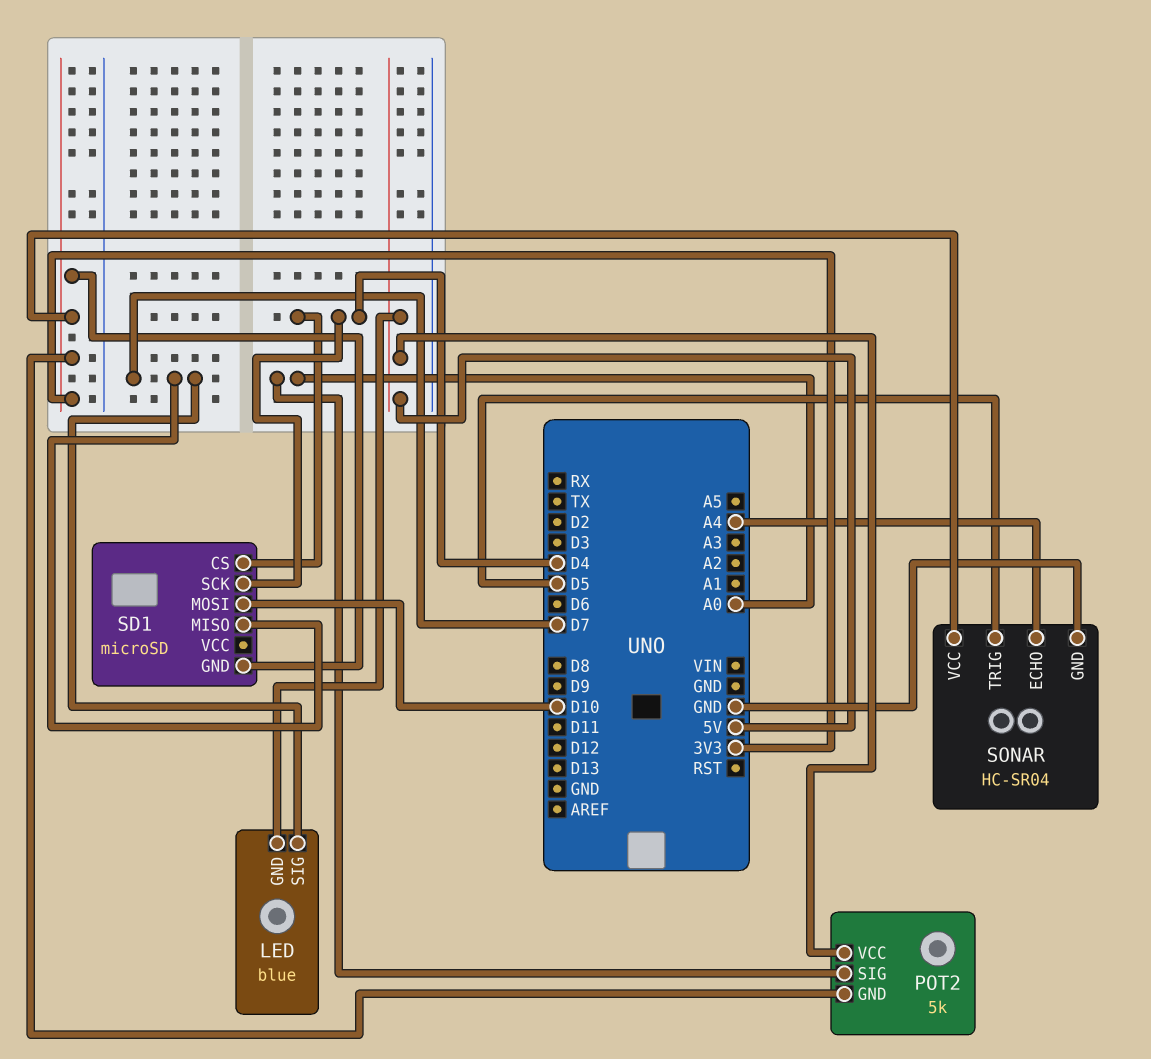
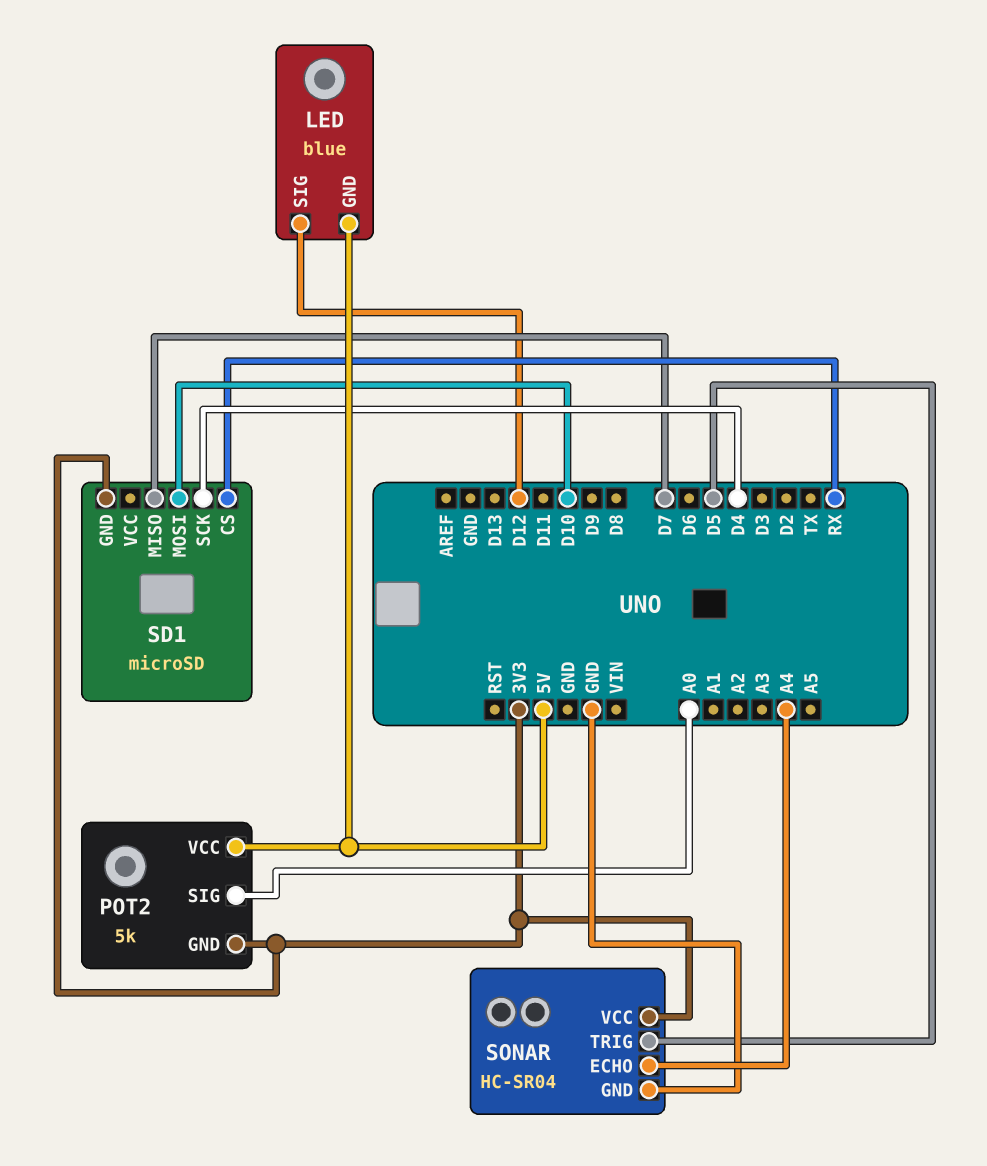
LED pin SIG: D7 -> D12
SD1 pin CS: D4 -> RX

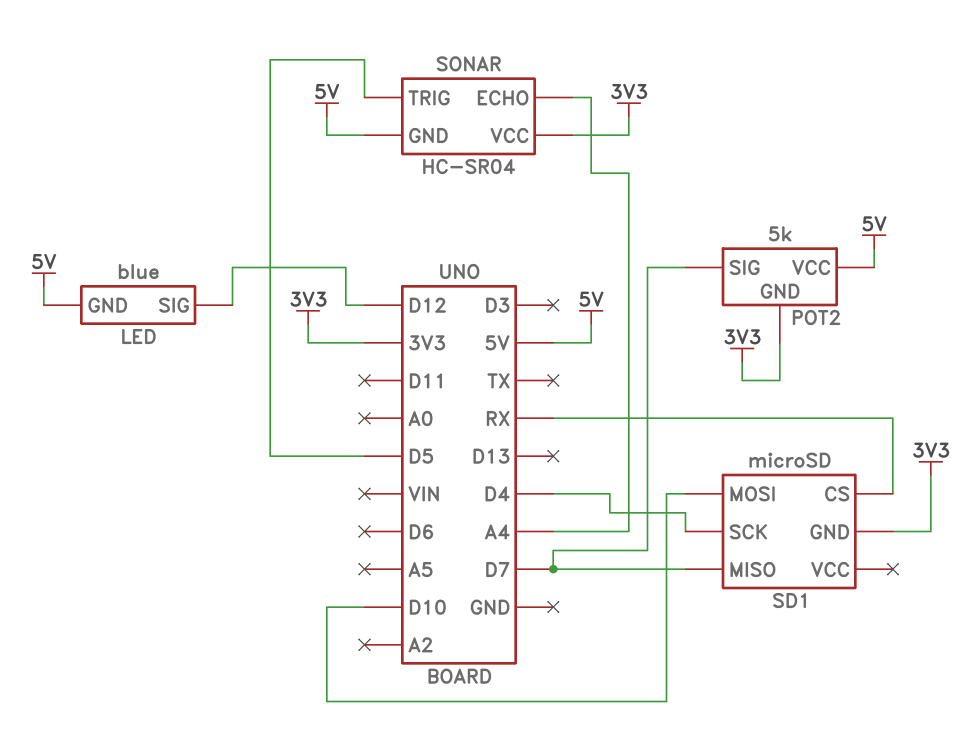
POT2 pin SIG: A0 -> D7
SONAR pin GND: GND -> 5V

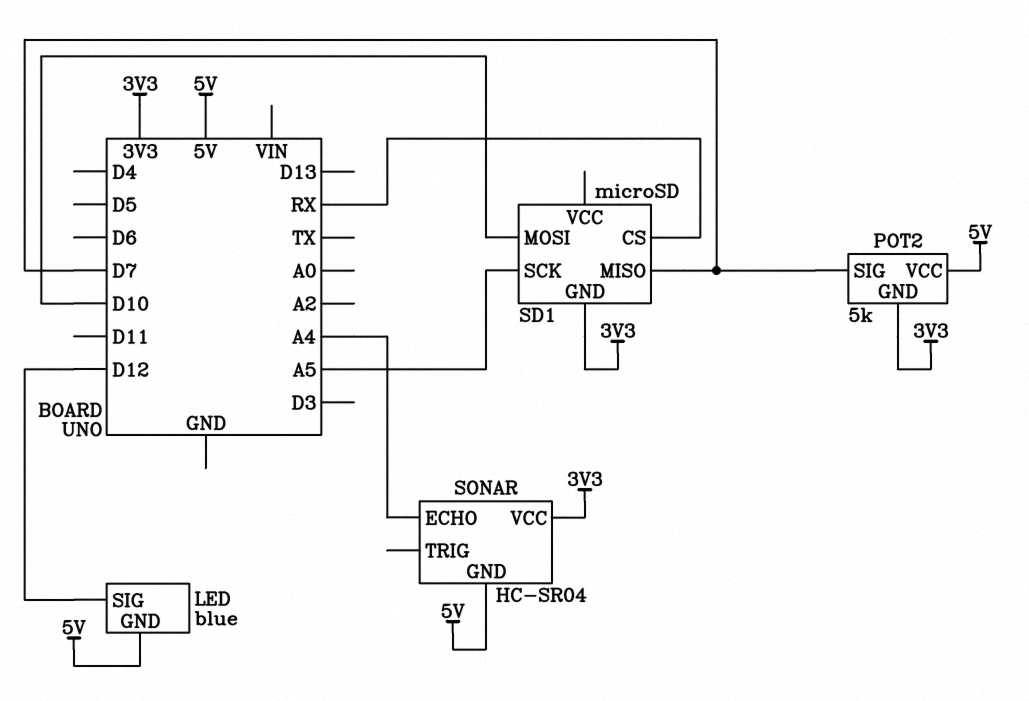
SD1 pin SCK: D4 -> A5
SONAR pin TRIG: D5 -> none

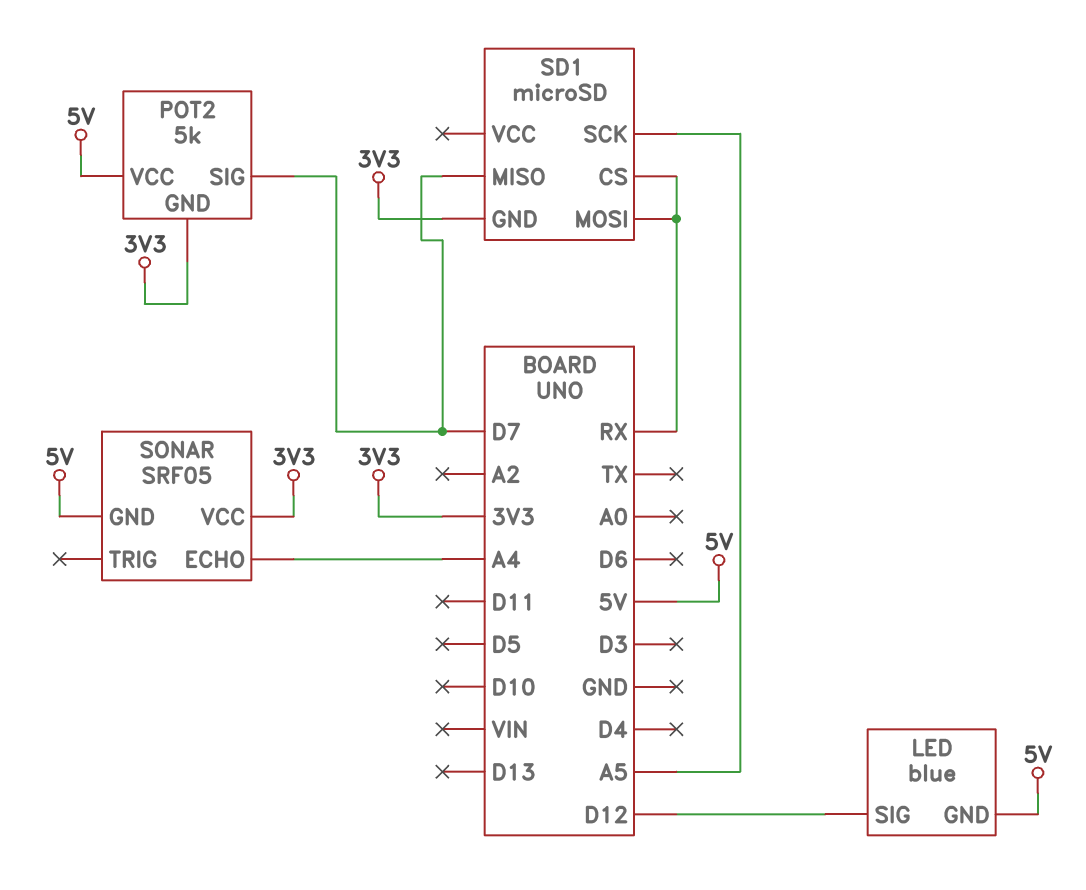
SD1 pin MOSI: D10 -> RX
SONAR: HC-SR04 -> SRF05

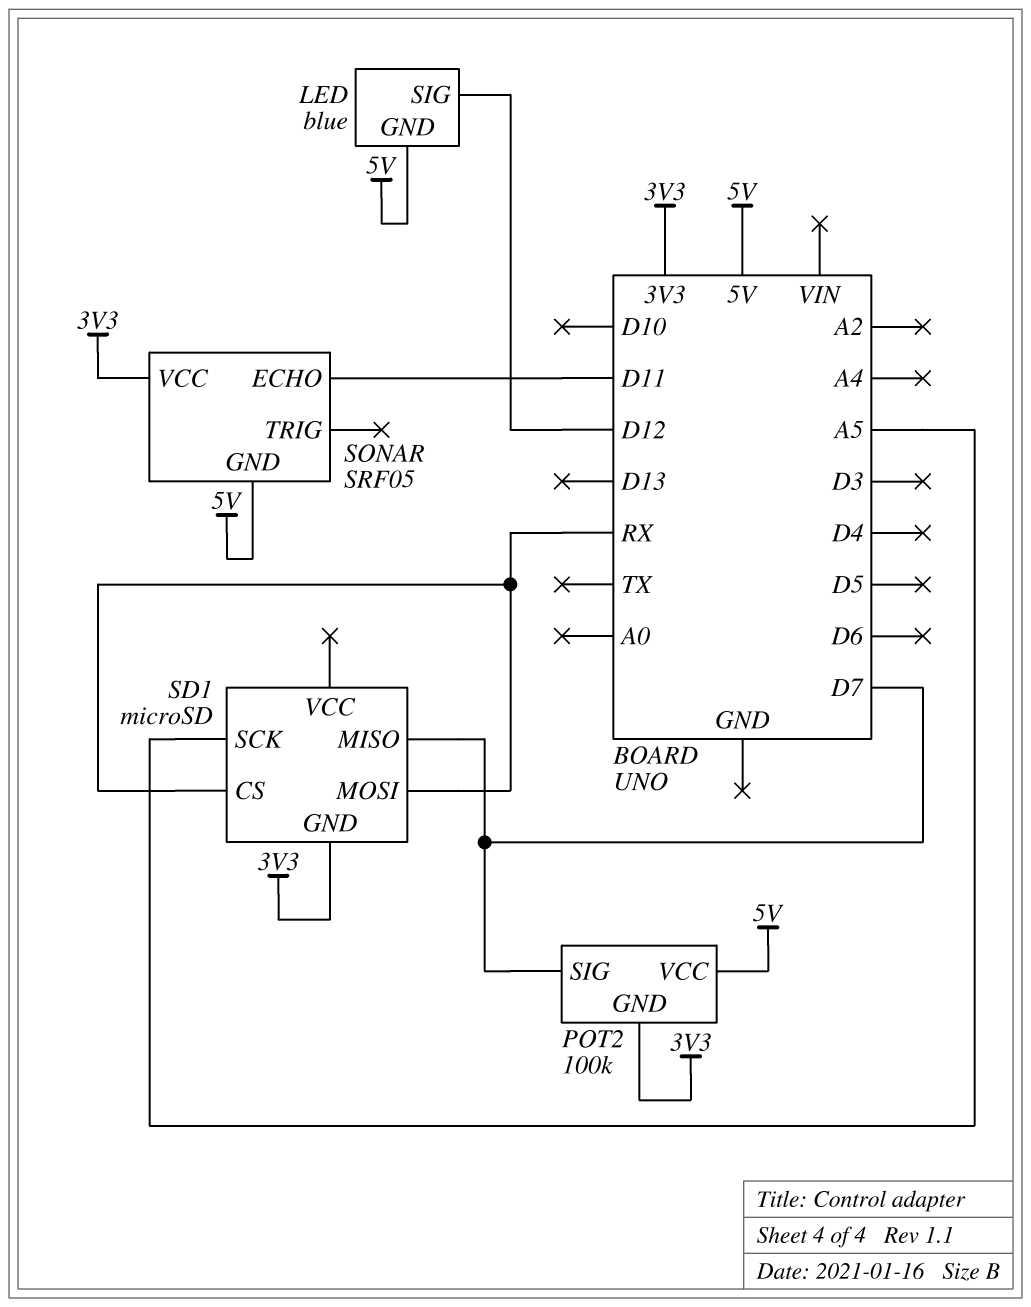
POT2: 5k -> 100k
SONAR pin ECHO: A4 -> D11

